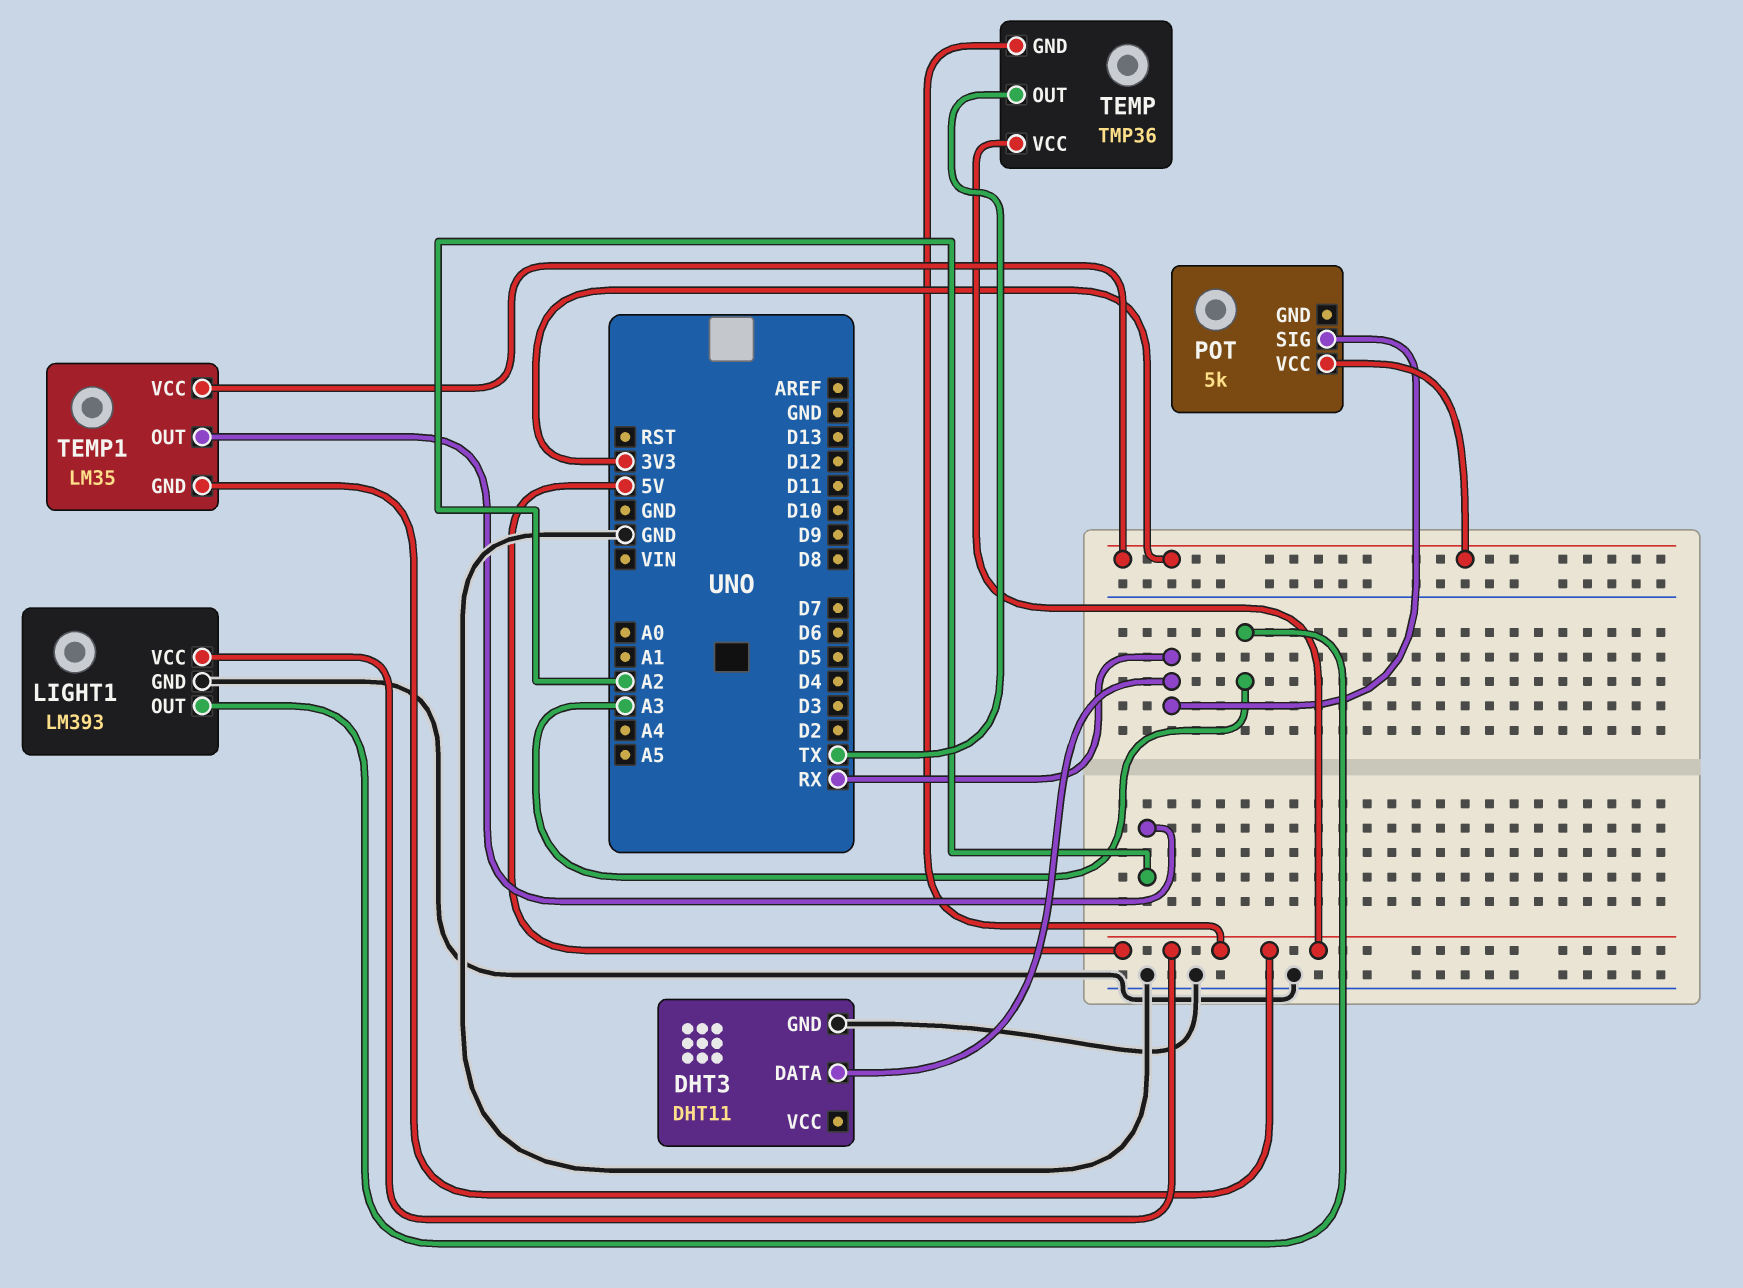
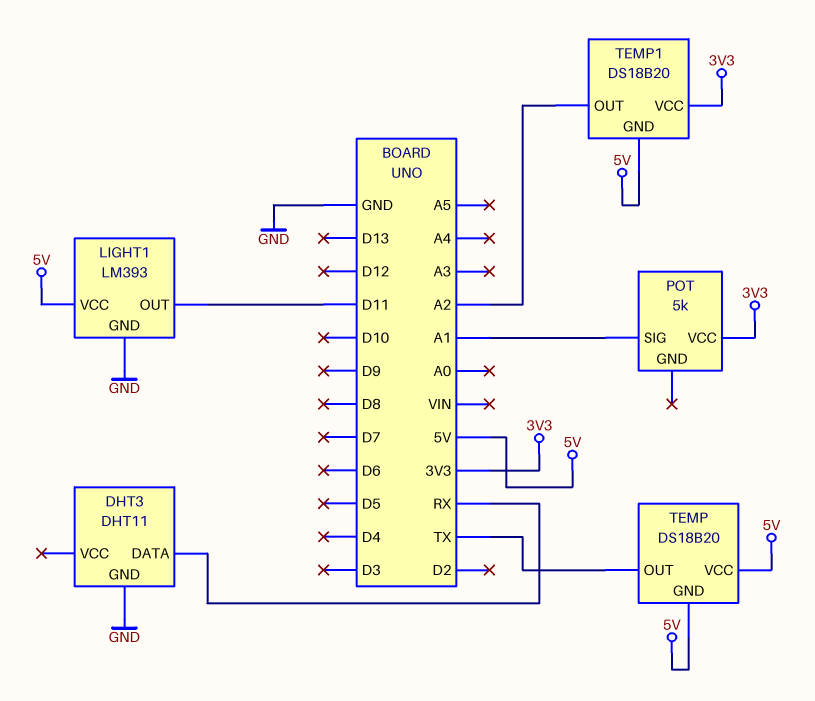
LIGHT1 pin OUT: A3 -> D11
POT pin SIG: RX -> A1
TEMP: TMP36 -> DS18B20
TEMP1: LM35 -> DS18B20

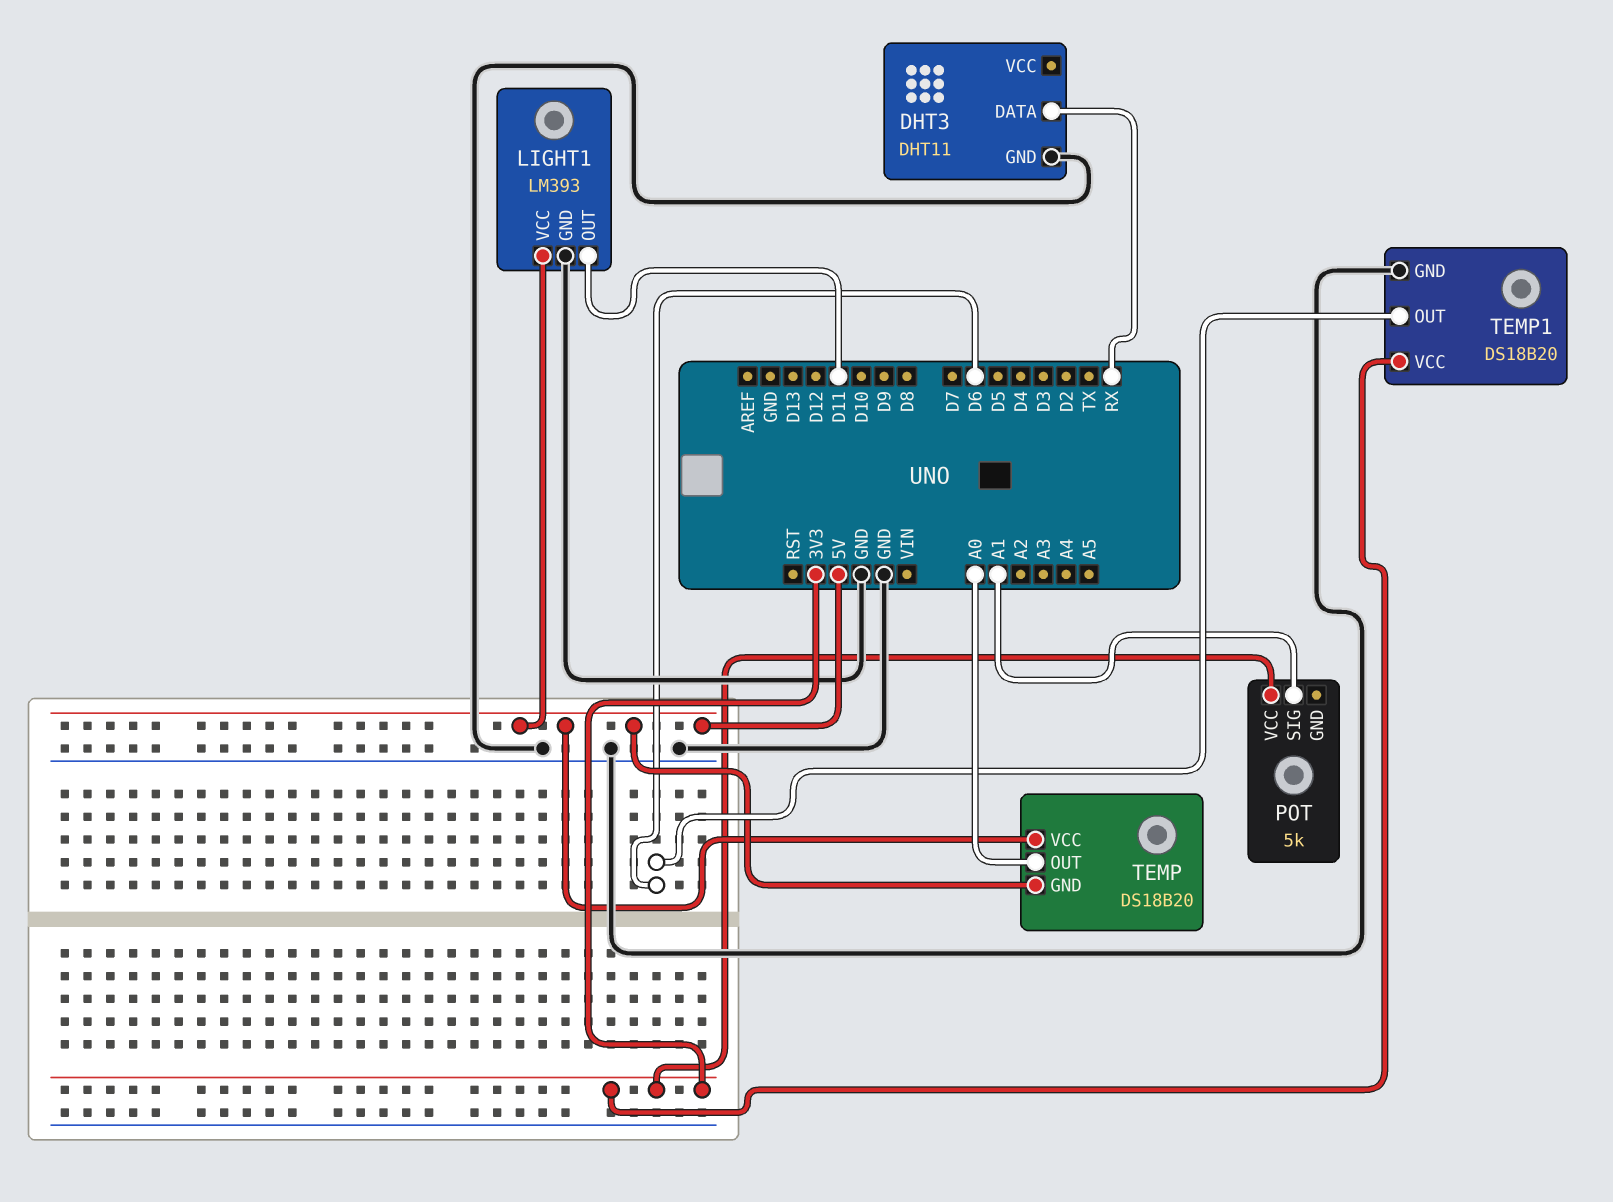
TEMP pin OUT: TX -> A0
TEMP1 pin GND: 5V -> GND
TEMP1 pin OUT: A2 -> D6

